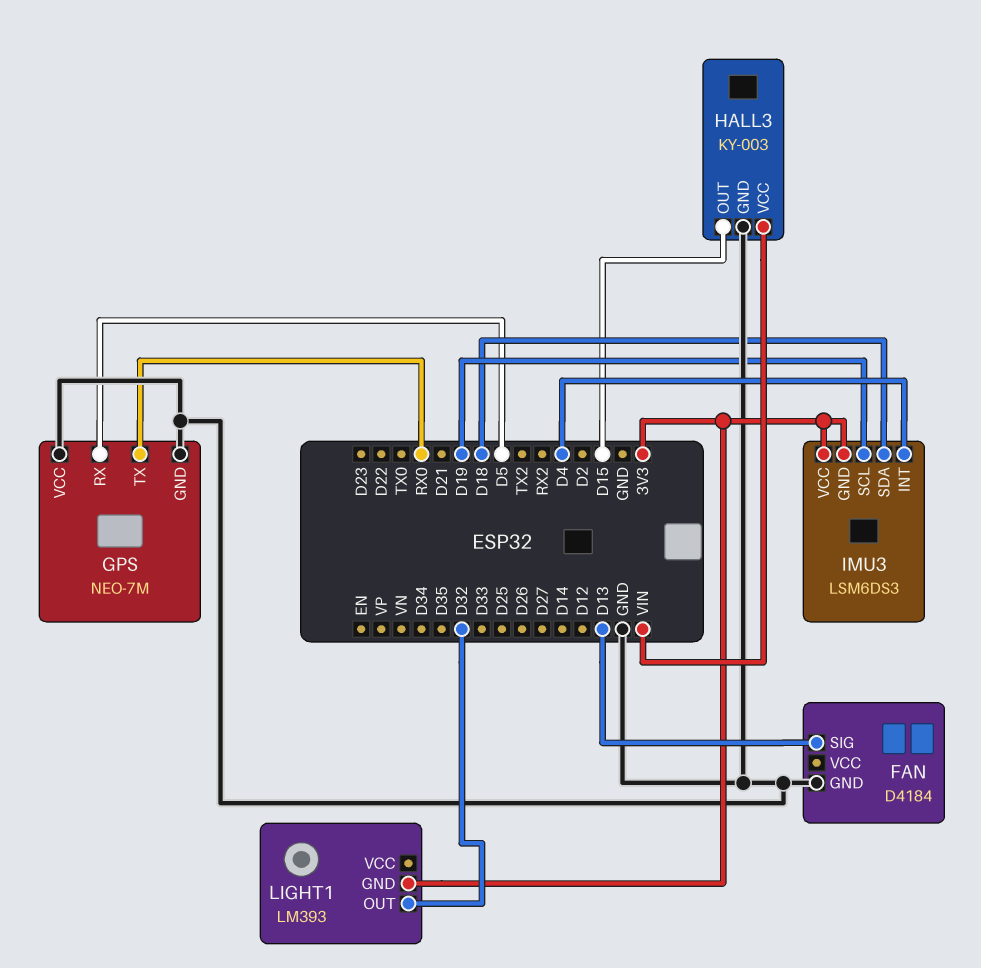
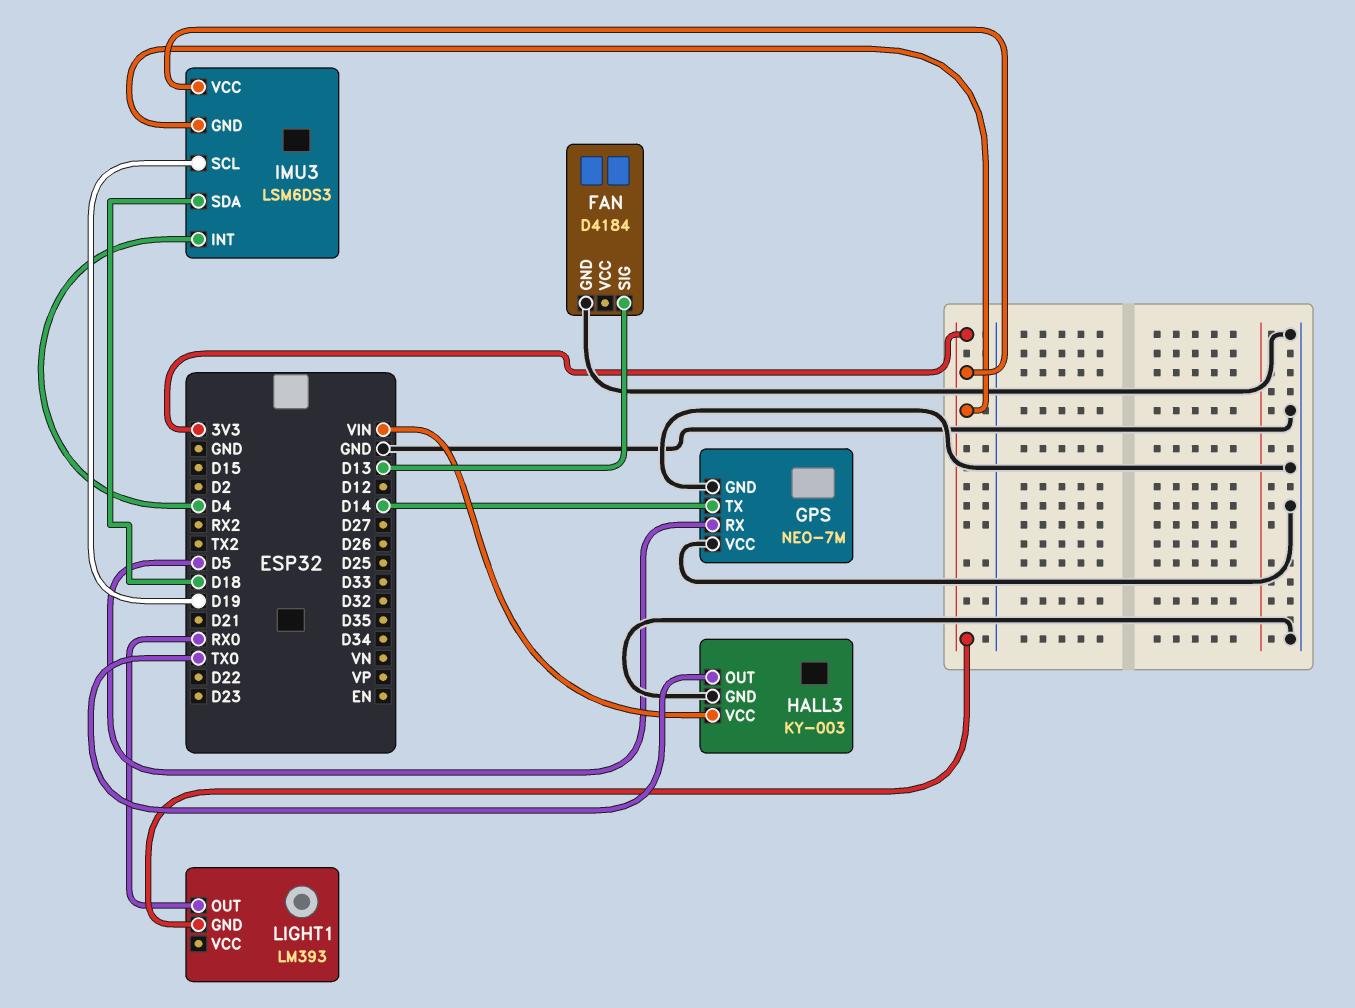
GPS pin TX: RX0 -> D14
HALL3 pin OUT: D15 -> TX0
LIGHT1 pin OUT: D32 -> RX0

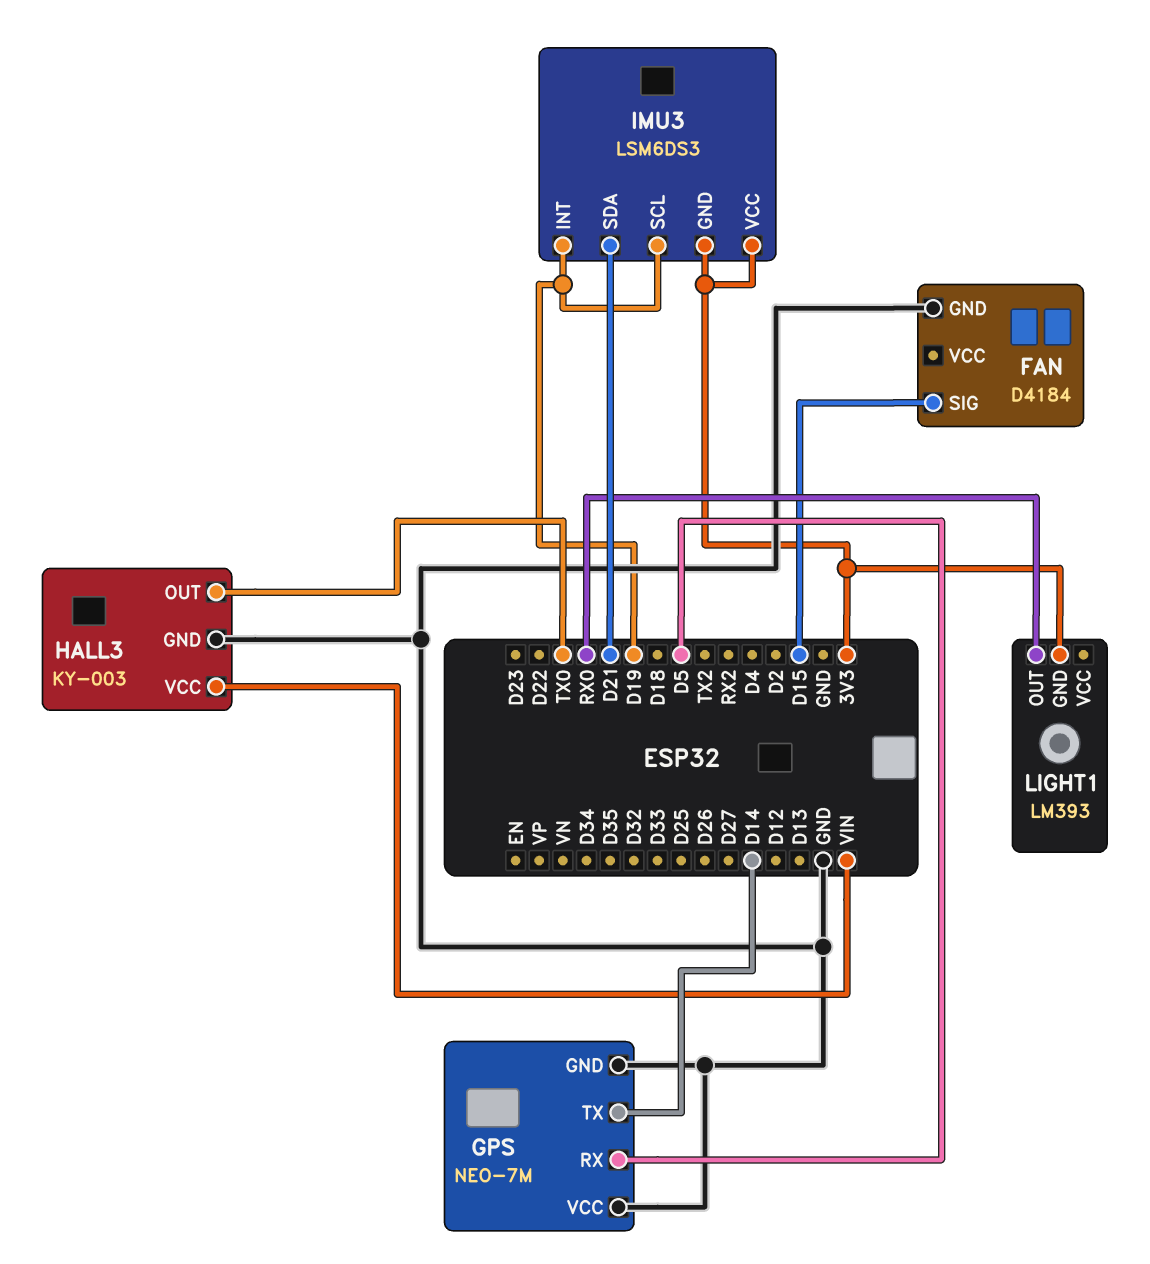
FAN pin SIG: D13 -> D15
IMU3 pin INT: D4 -> D19
IMU3 pin SDA: D18 -> D21

